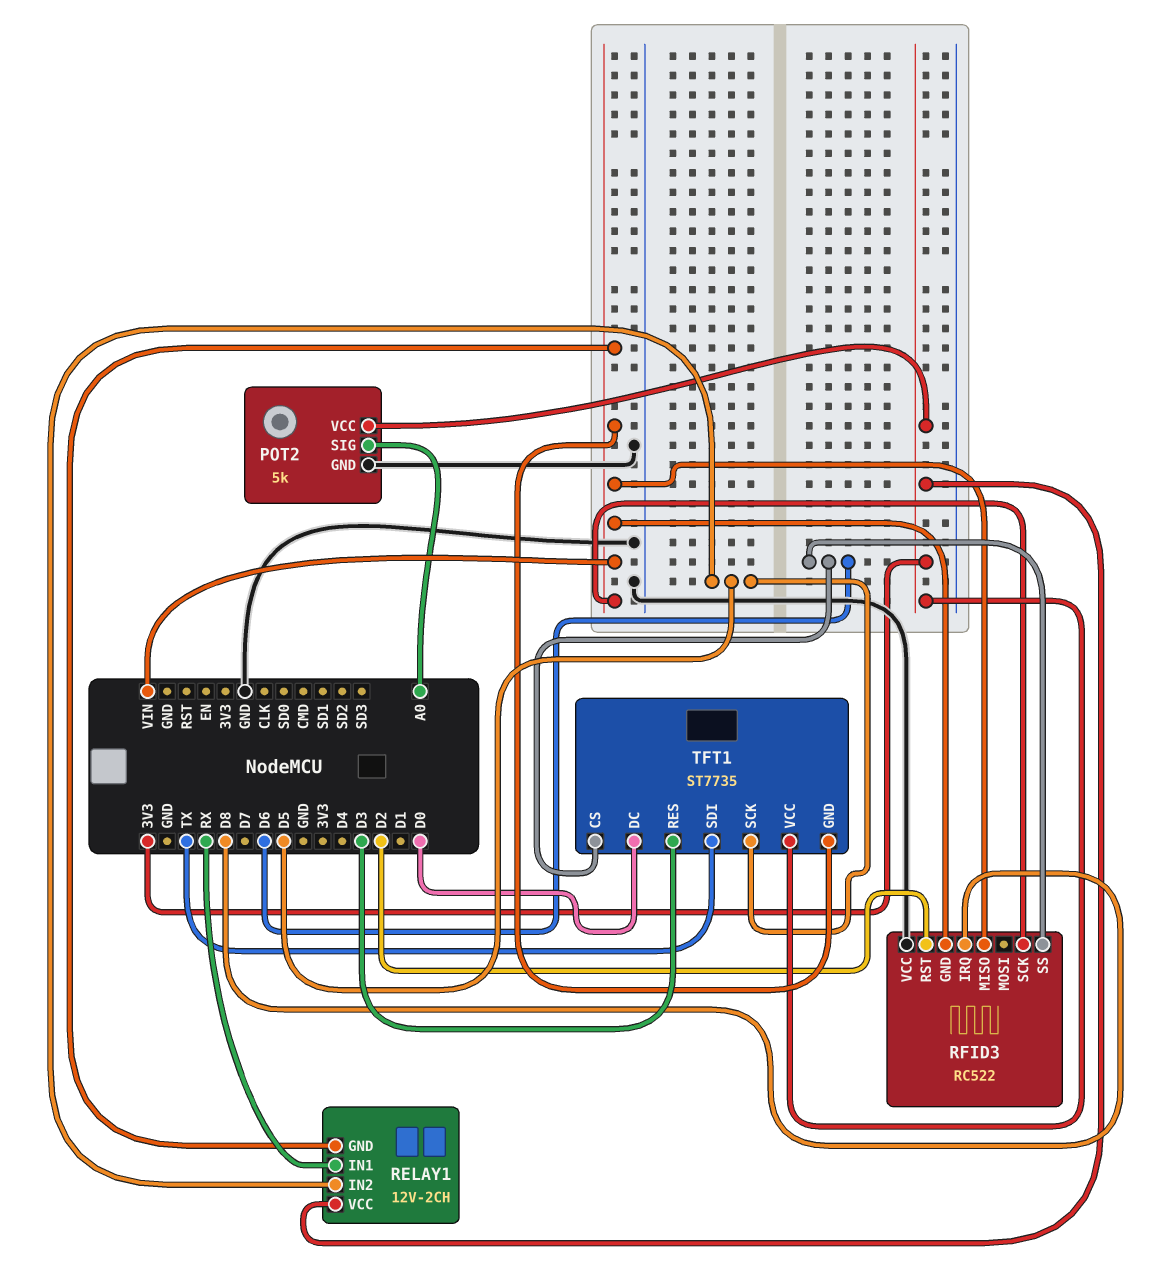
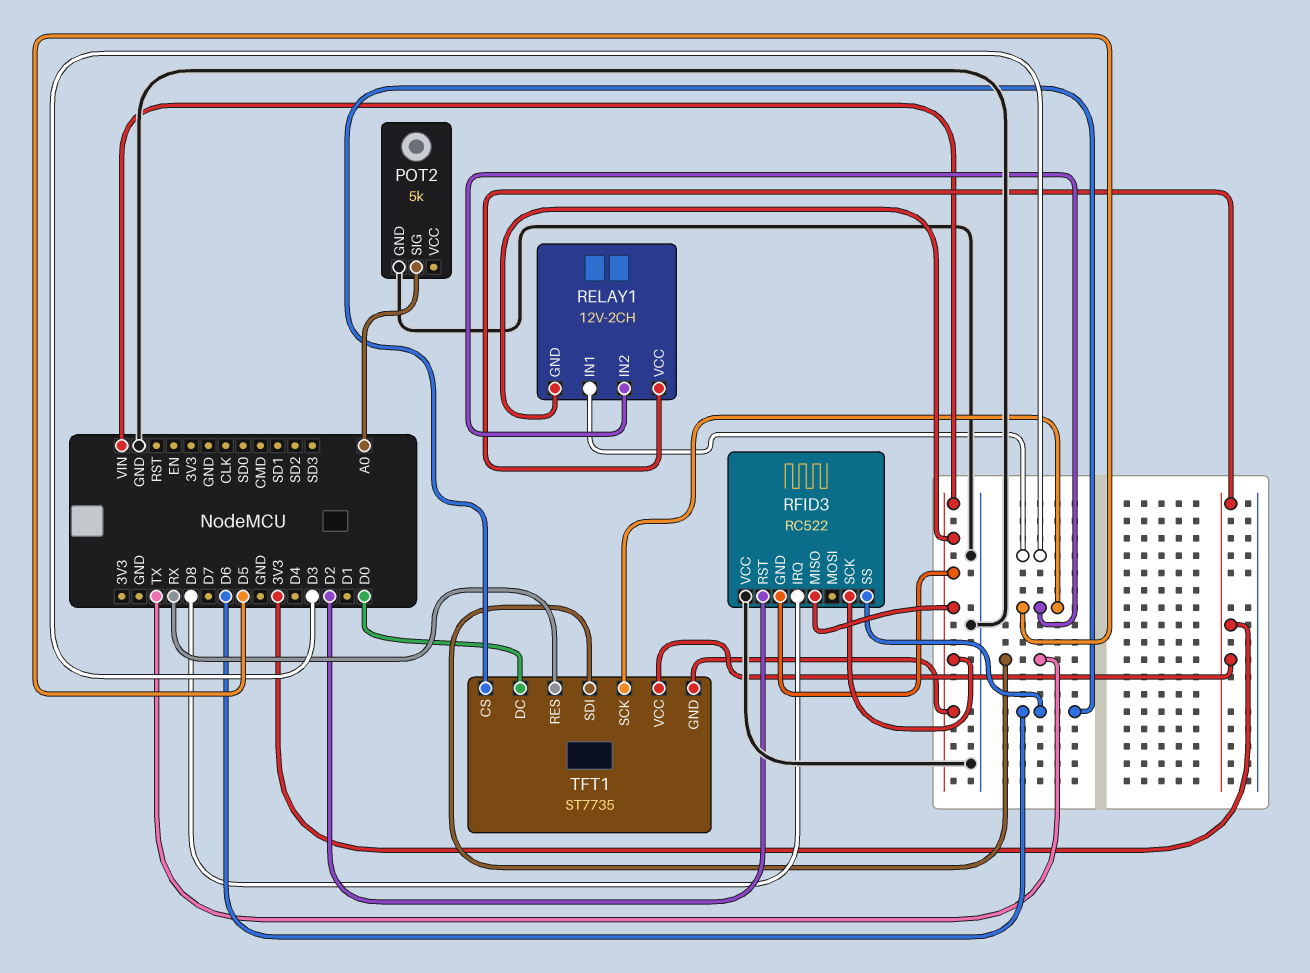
POT2 pin VCC: 3V3 -> none
RELAY1 pin IN1: RX -> D3
TFT1 pin RES: D3 -> RX

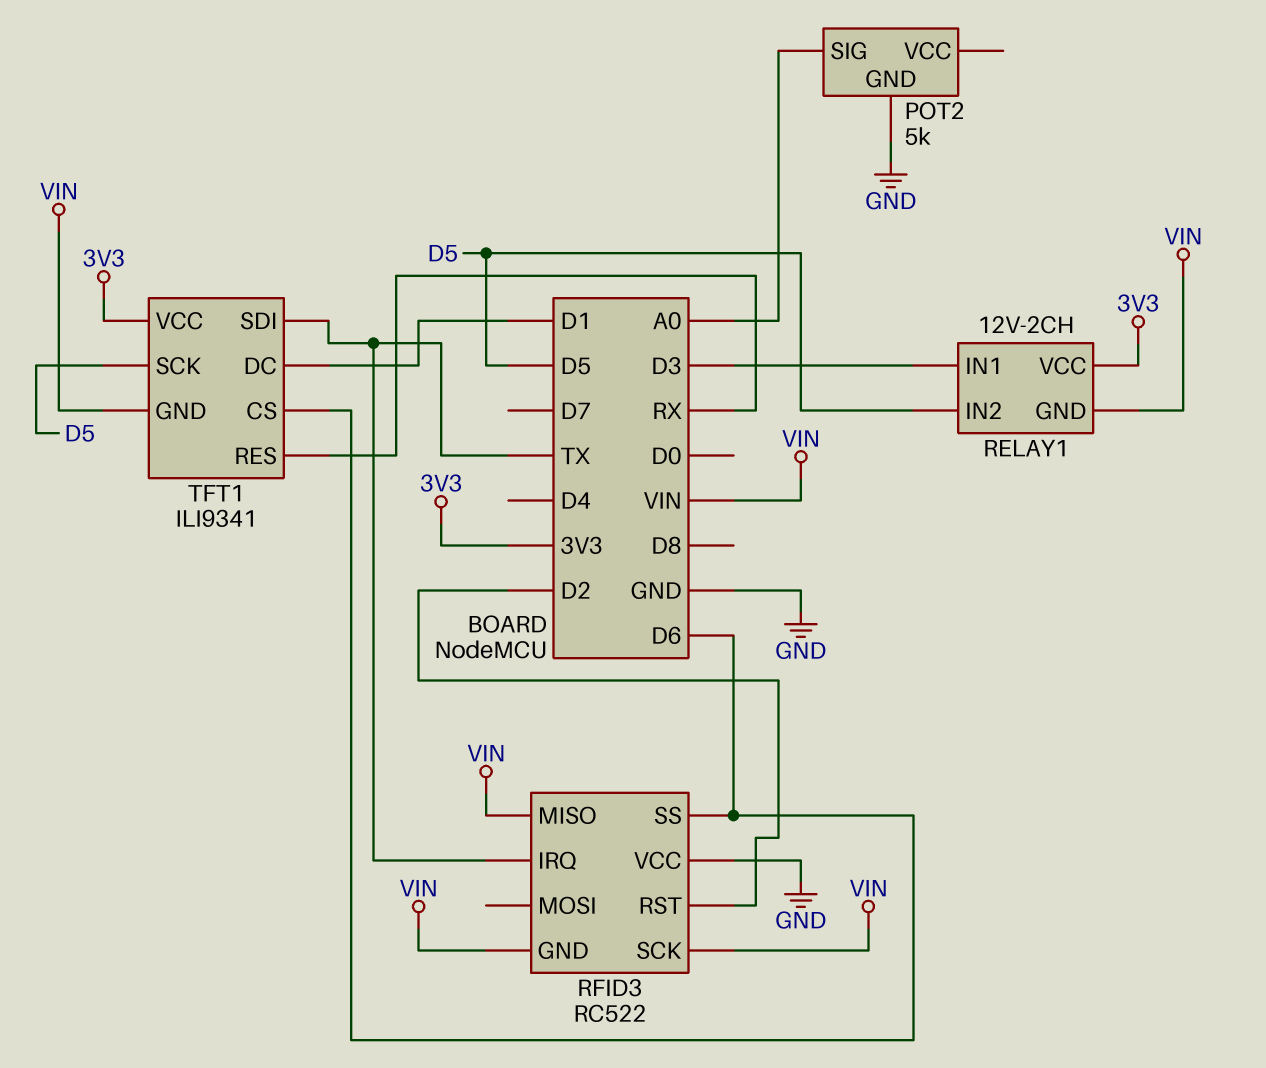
RFID3 pin IRQ: D8 -> TX
TFT1: ST7735 -> ILI9341
TFT1 pin DC: D0 -> D1

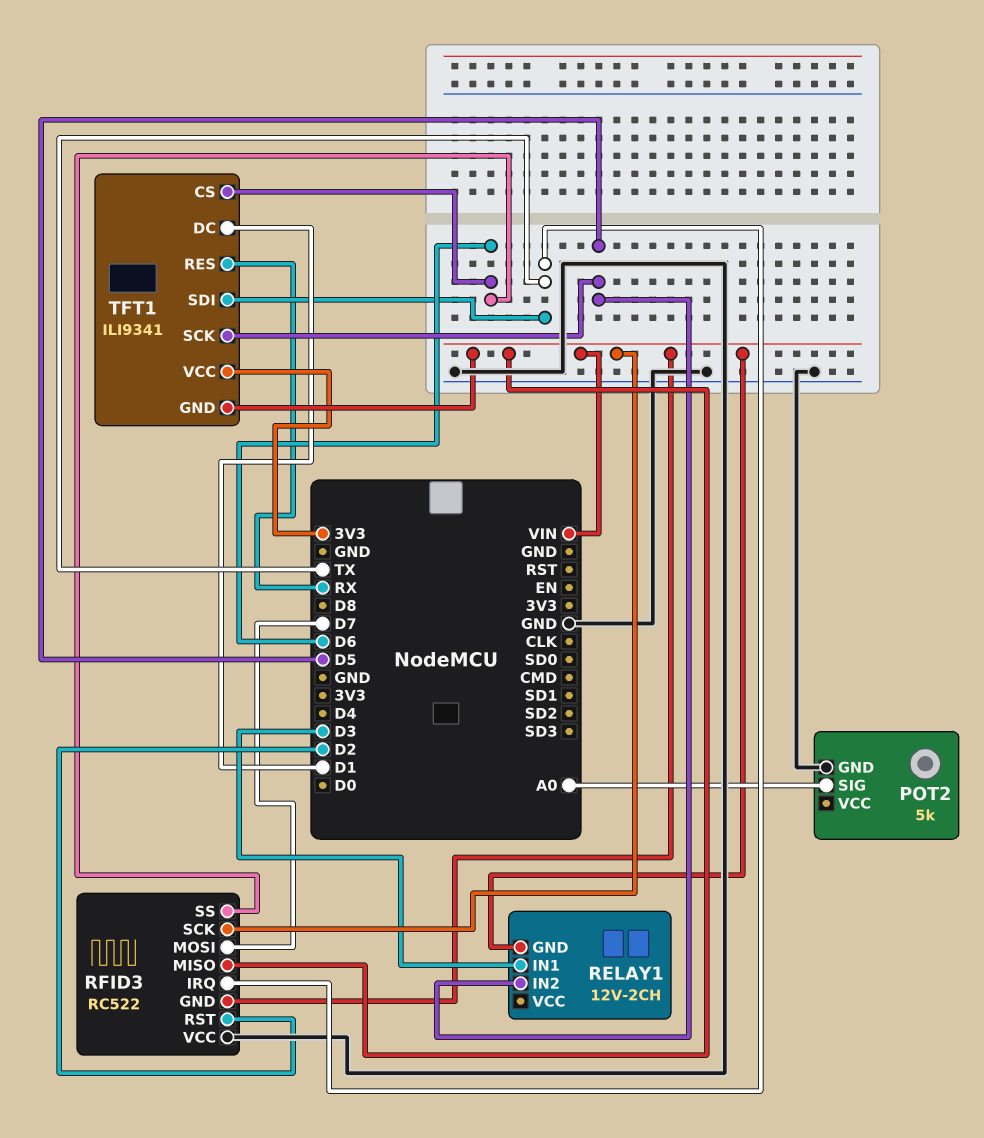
RELAY1 pin VCC: 3V3 -> none
RFID3 pin MOSI: none -> D7

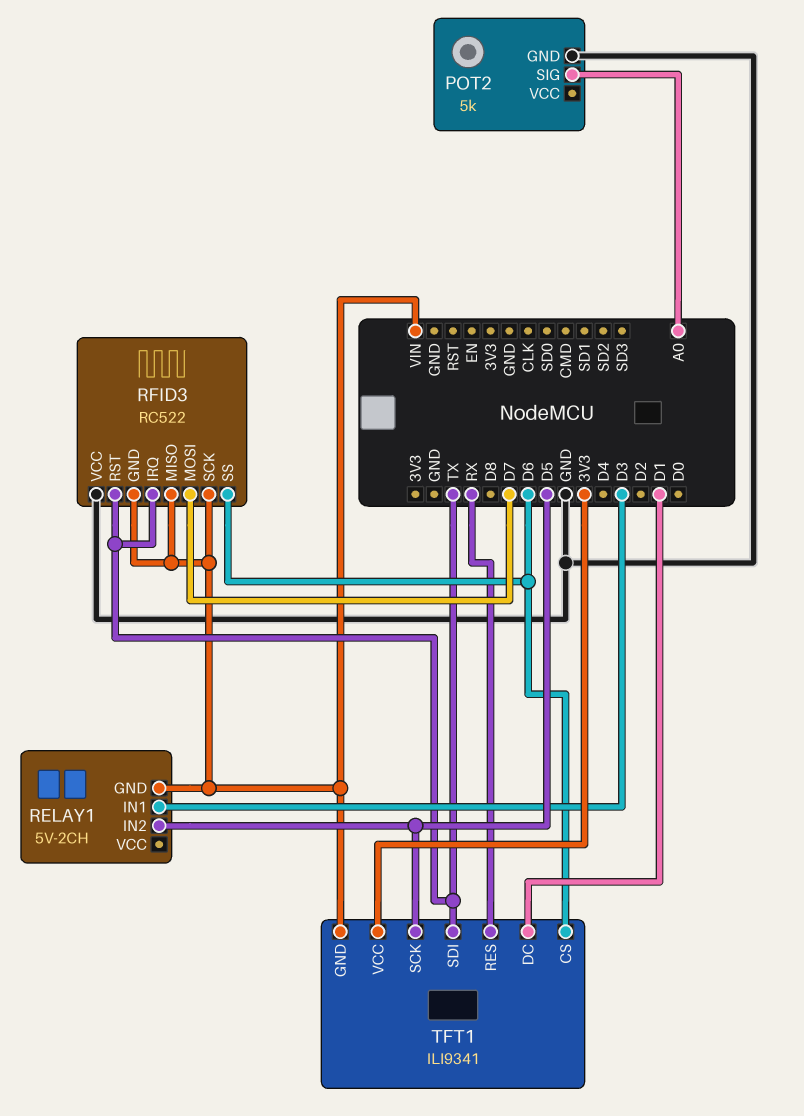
RELAY1: 12V-2CH -> 5V-2CH
RFID3 pin RST: D2 -> TX

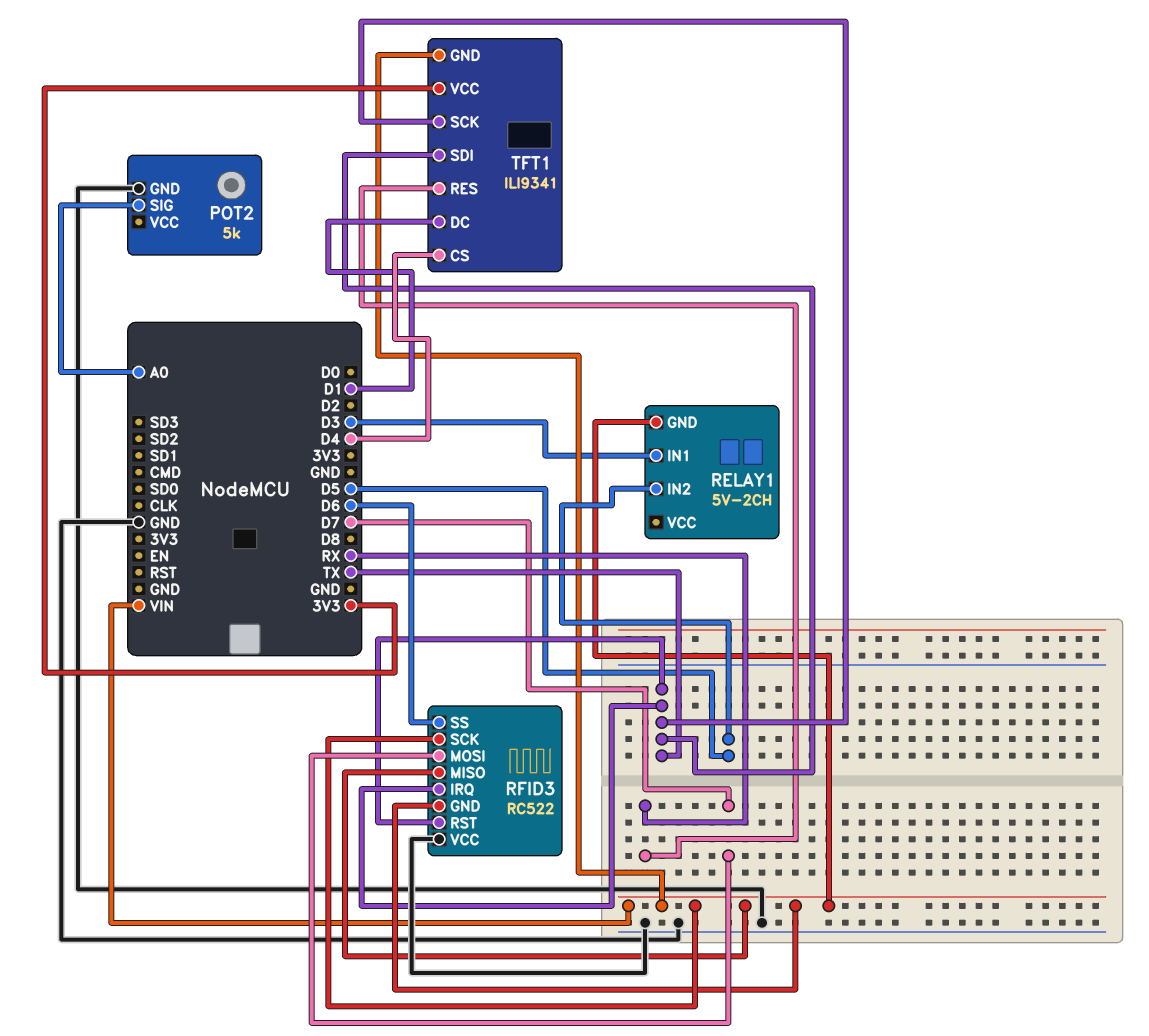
TFT1 pin CS: D6 -> D4
TFT1 pin SCK: D5 -> TX

